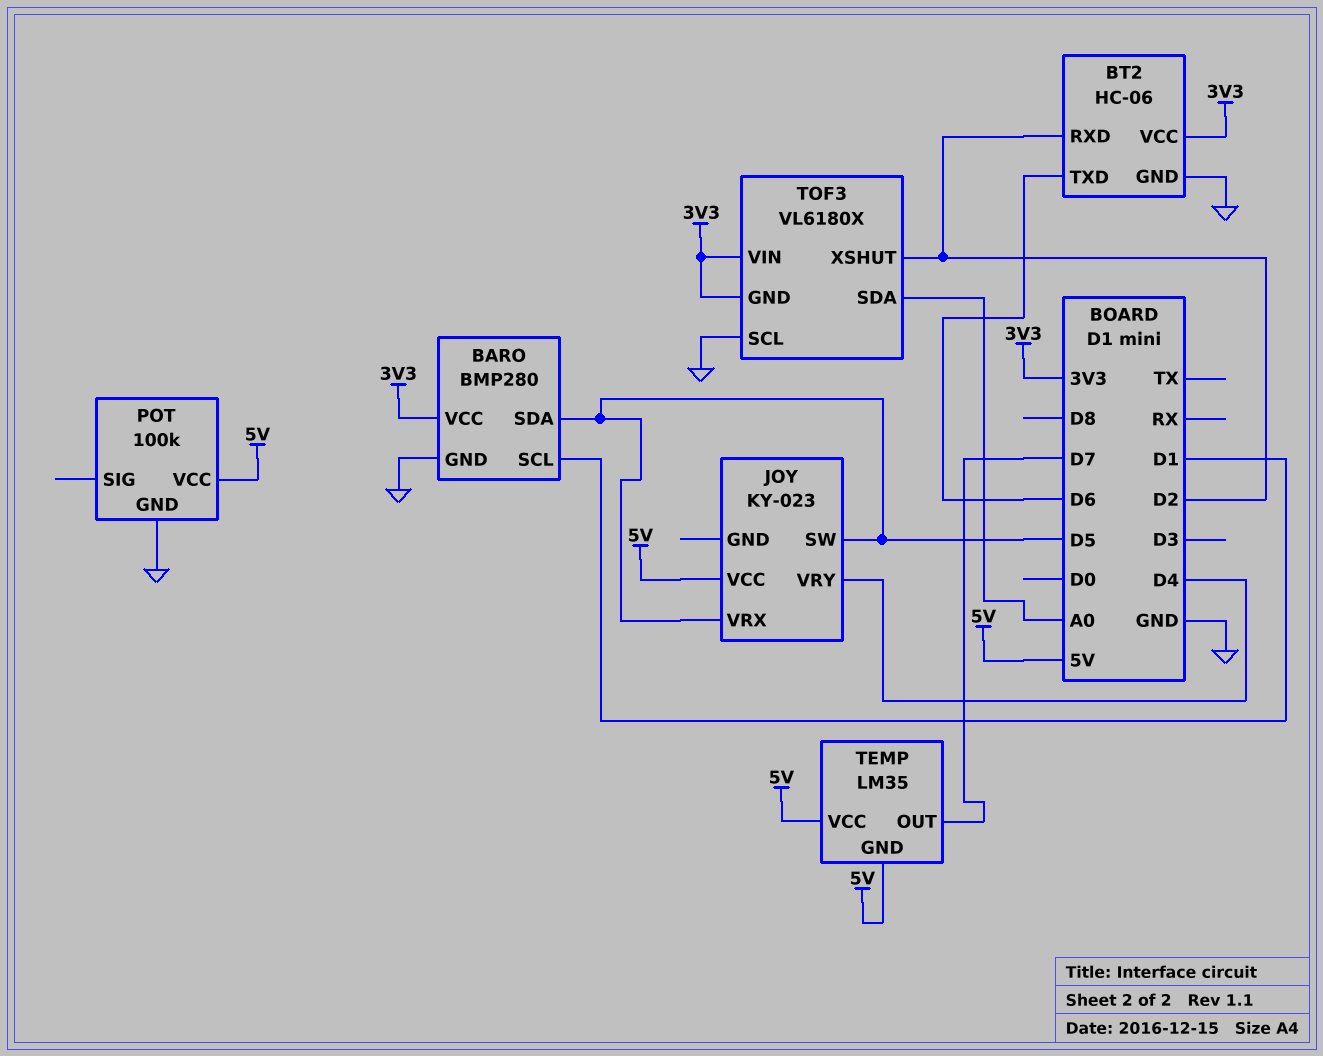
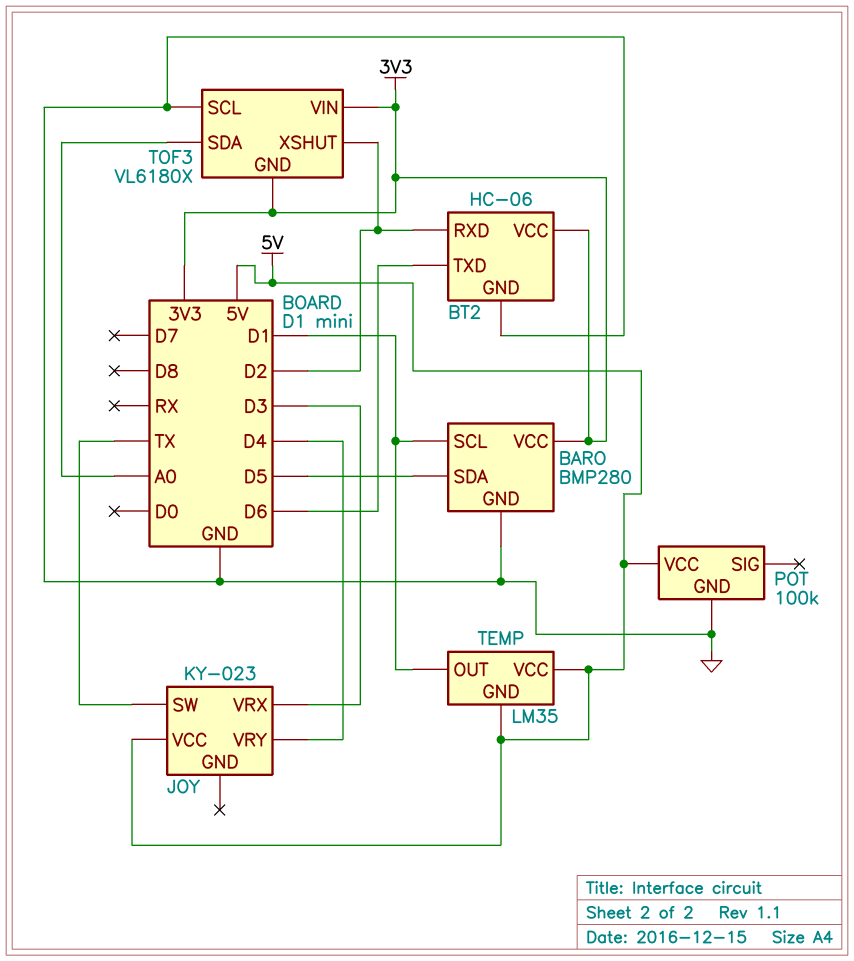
JOY pin SW: D5 -> TX
JOY pin VRX: D5 -> D3
TEMP pin OUT: D7 -> D1

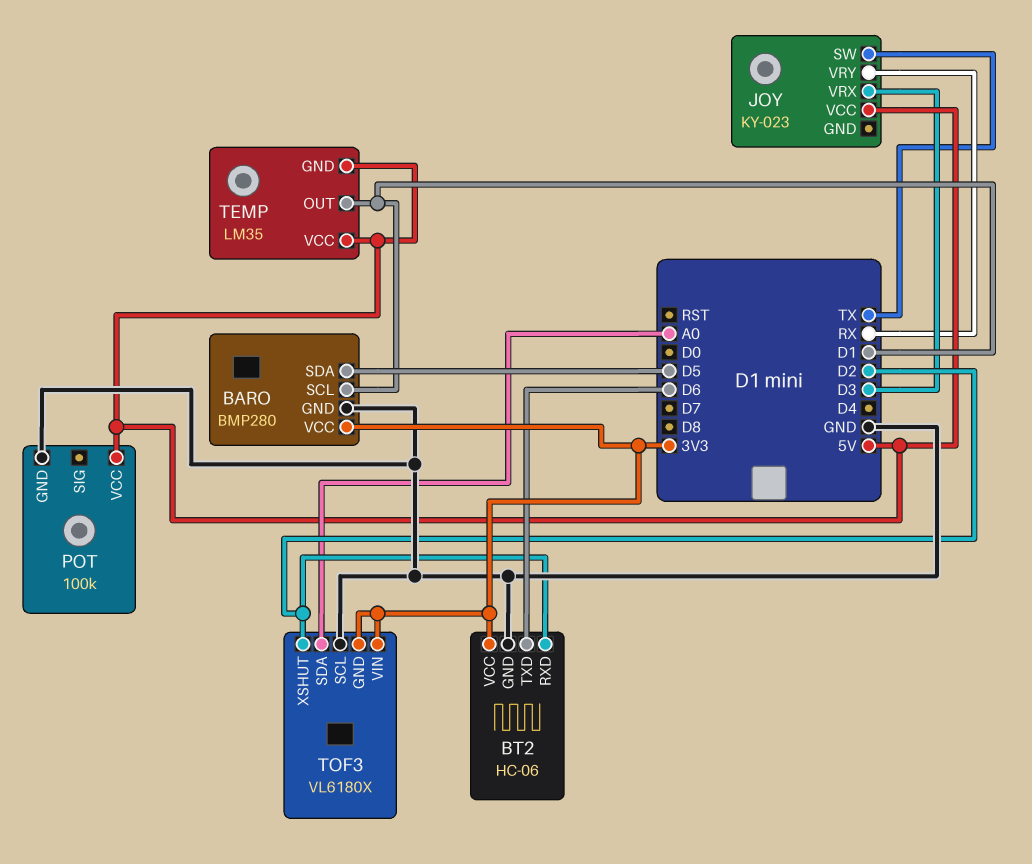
JOY pin VRY: D4 -> RX

